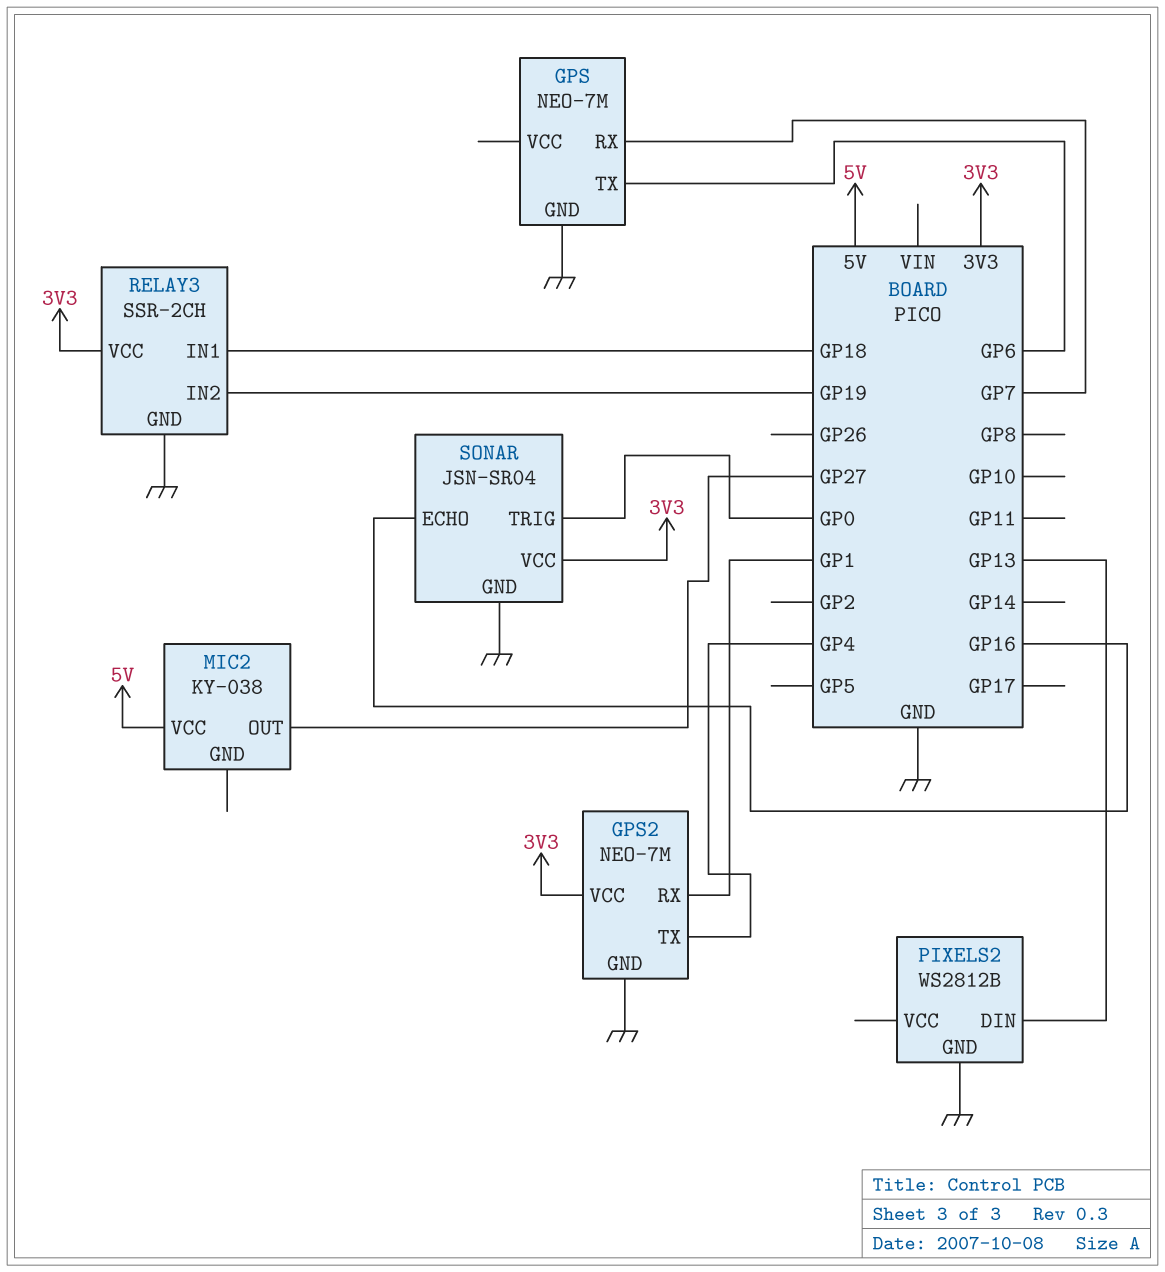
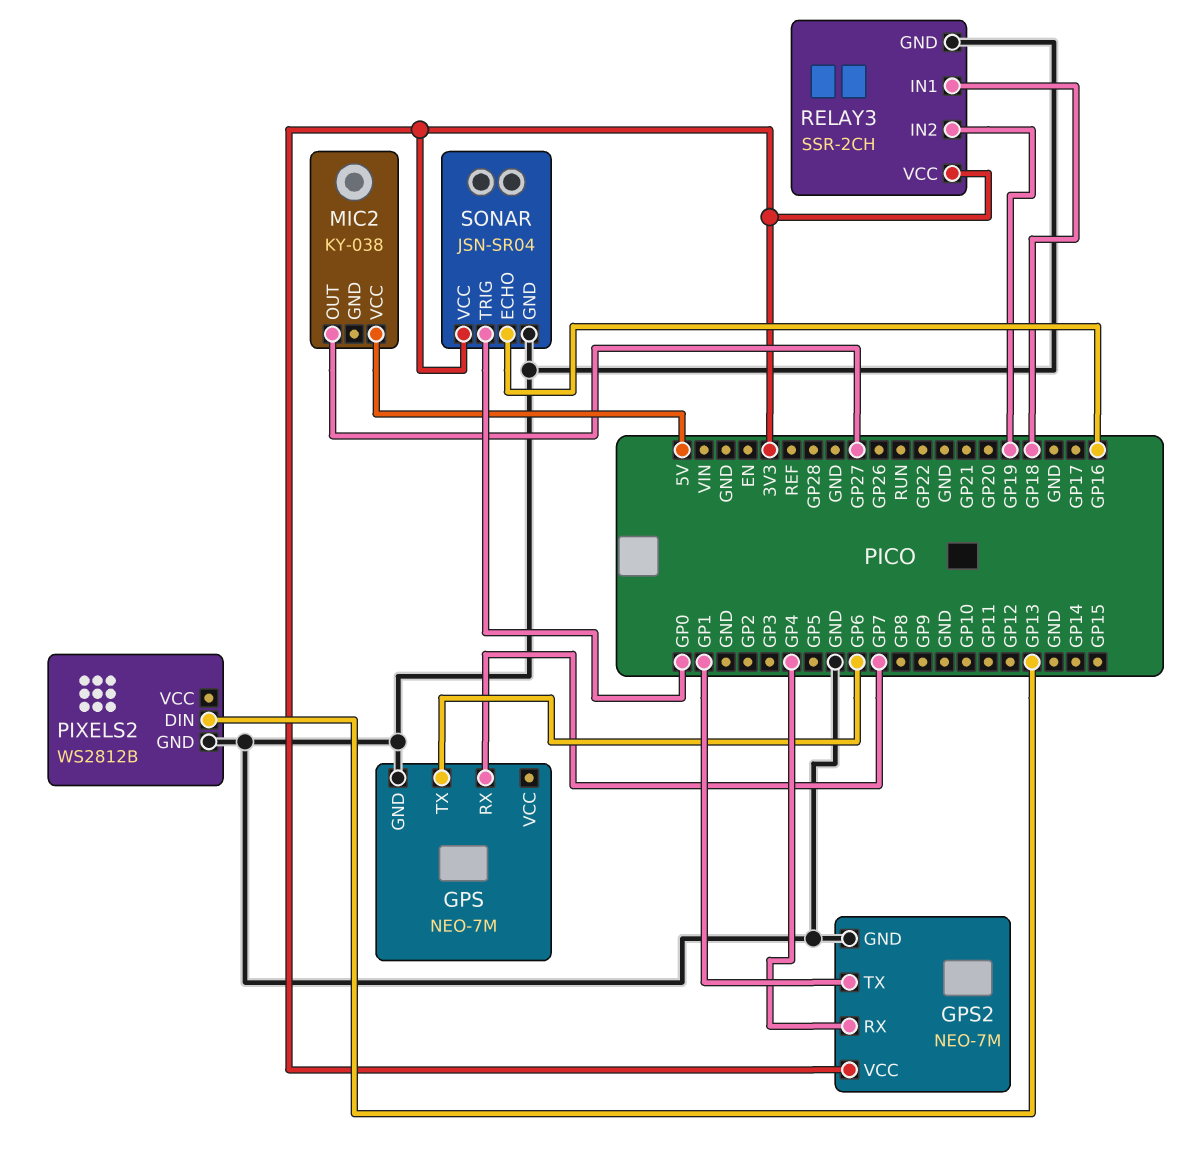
GPS2 pin RX: GP1 -> GP4
GPS2 pin TX: GP4 -> GP1

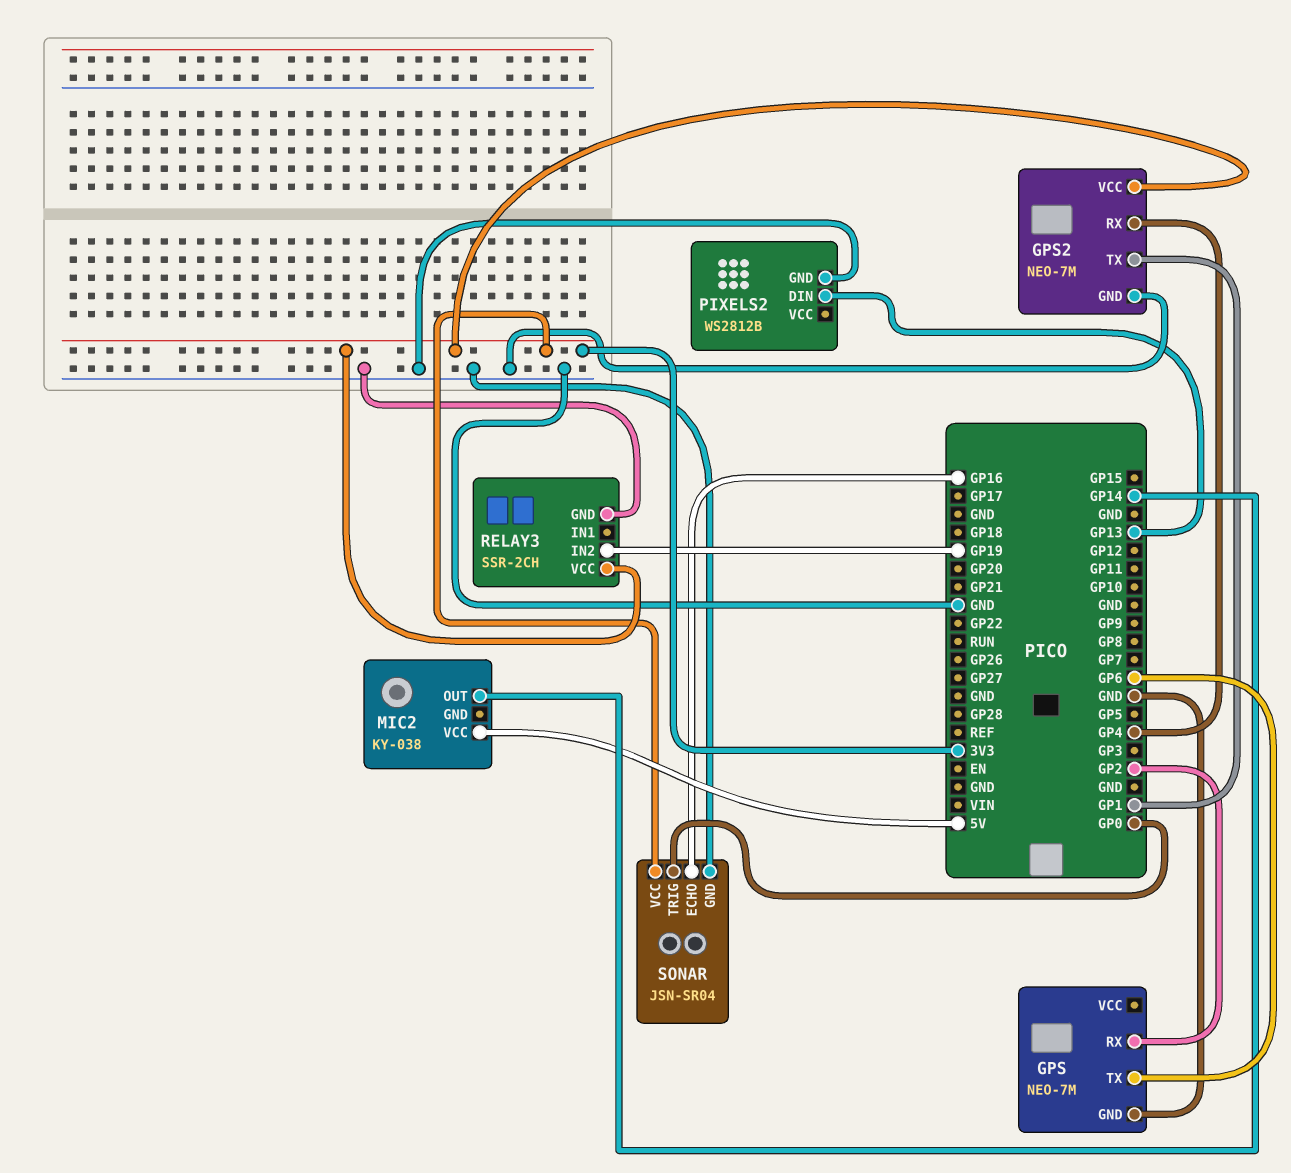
GPS pin RX: GP7 -> GP2
MIC2 pin OUT: GP27 -> GP14
RELAY3 pin IN1: GP18 -> none

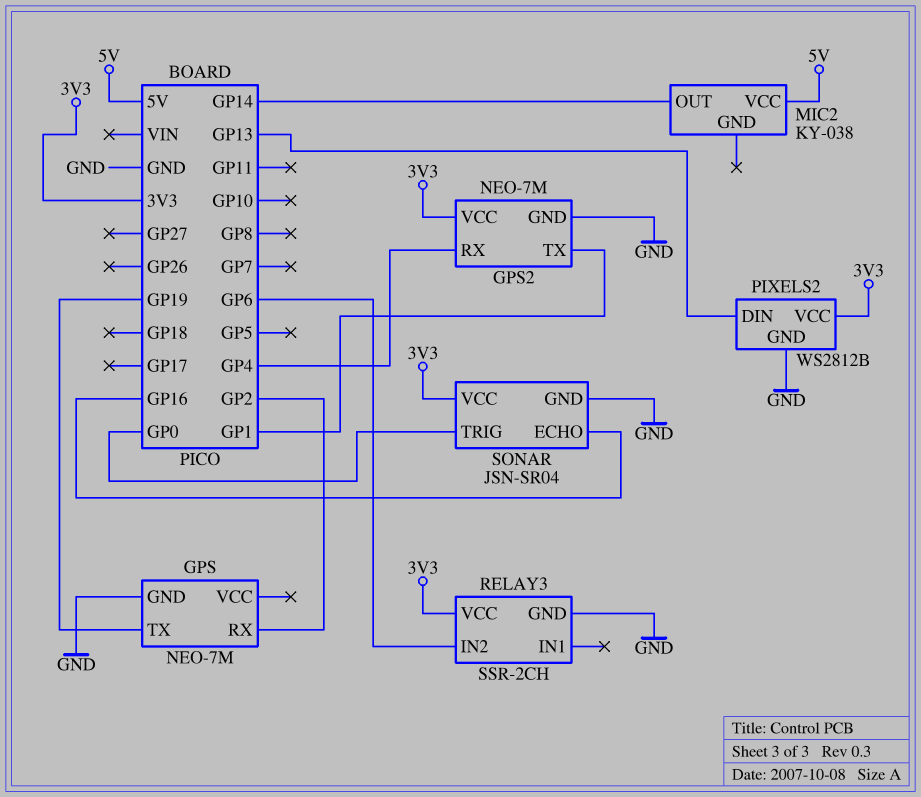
GPS pin TX: GP6 -> GP19
PIXELS2 pin VCC: none -> 3V3
RELAY3 pin IN2: GP19 -> GP6

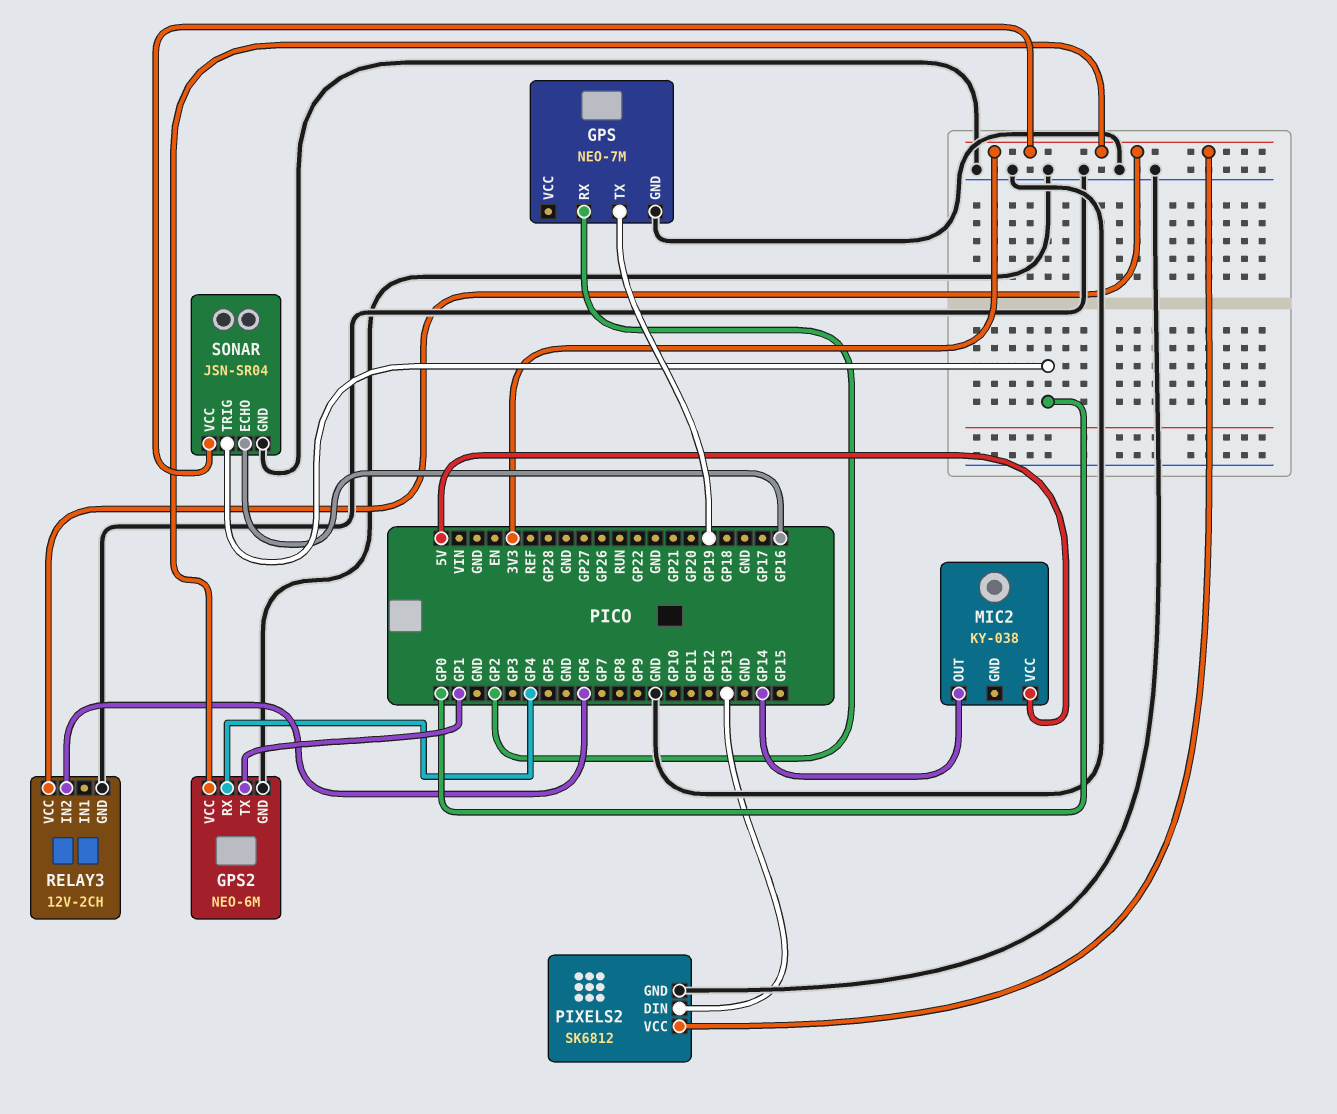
GPS2: NEO-7M -> NEO-6M
PIXELS2: WS2812B -> SK6812
RELAY3: SSR-2CH -> 12V-2CH

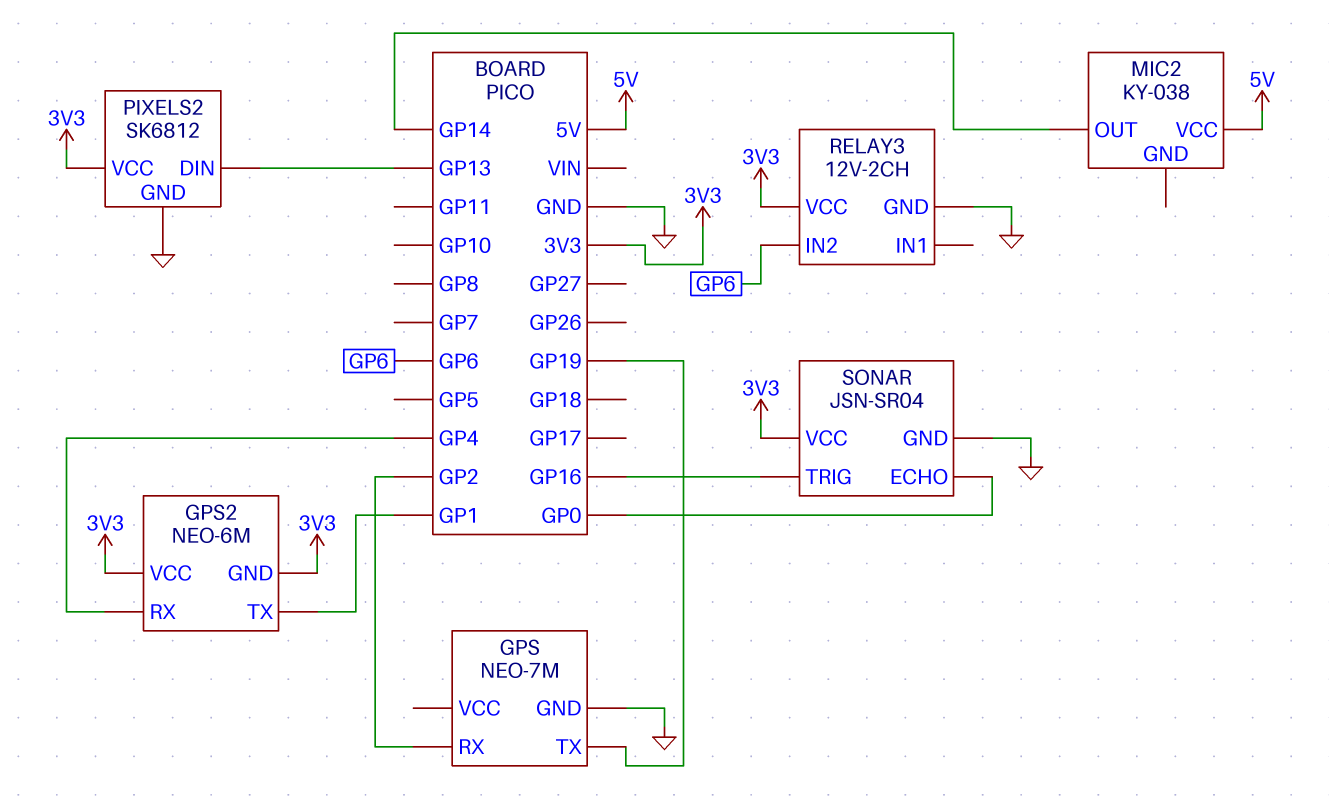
GPS2 pin GND: GND -> 3V3
SONAR pin ECHO: GP16 -> GP0
SONAR pin TRIG: GP0 -> GP16

